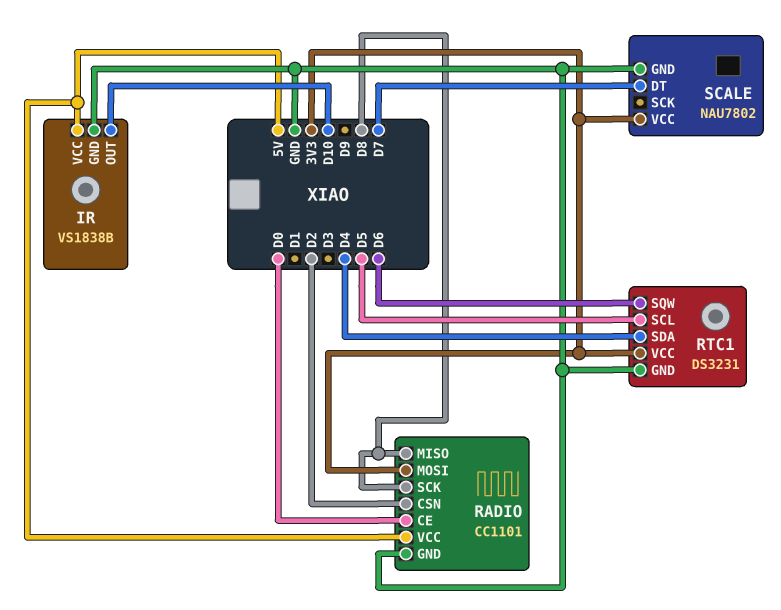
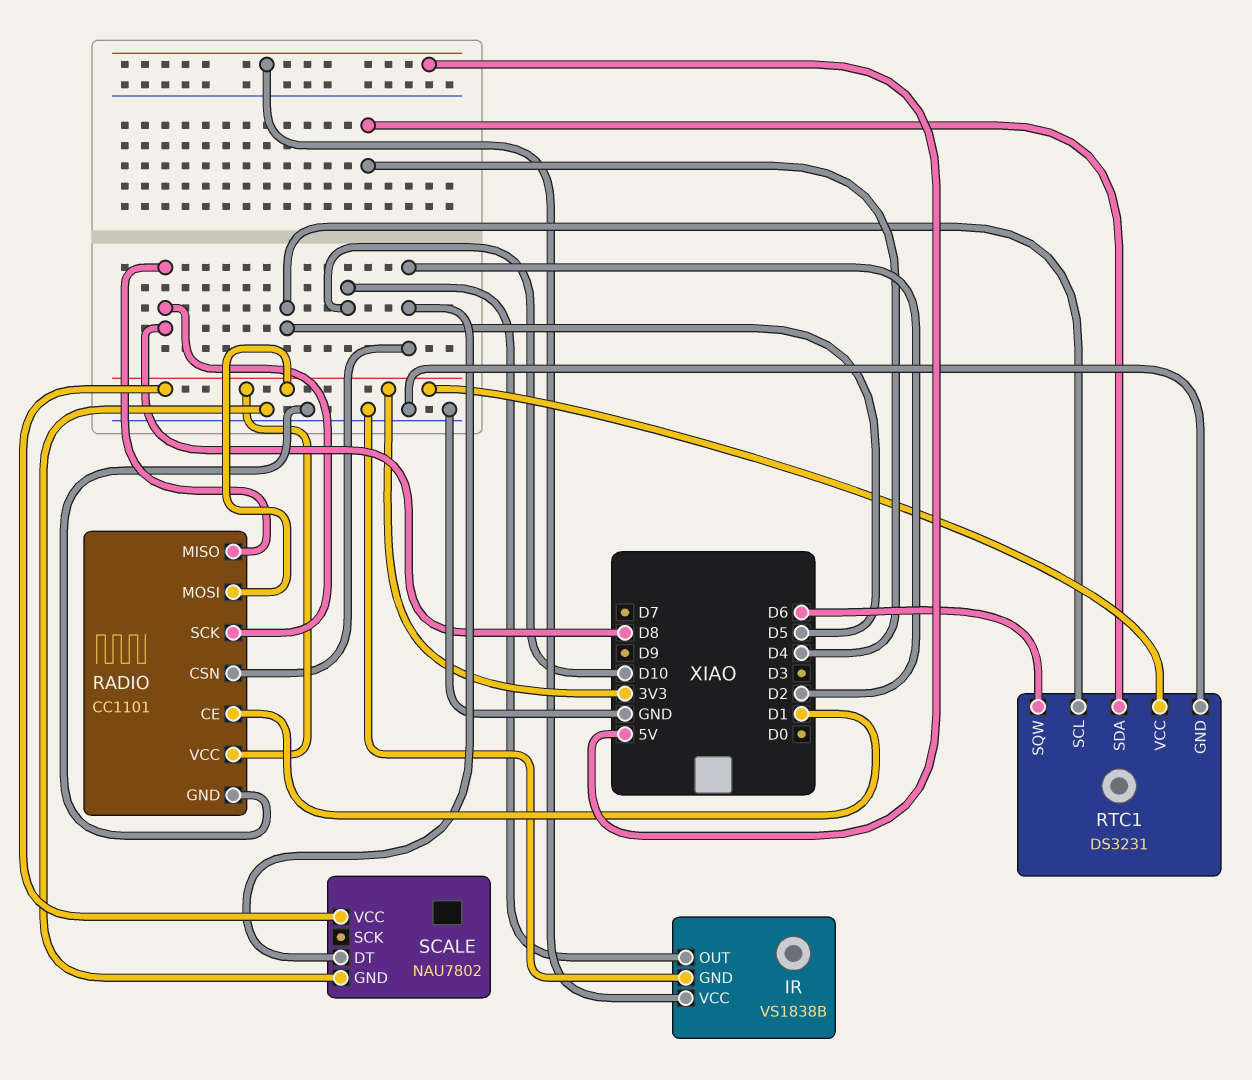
RADIO pin CE: D0 -> D1
RADIO pin VCC: 5V -> 3V3
SCALE pin DT: D7 -> D2

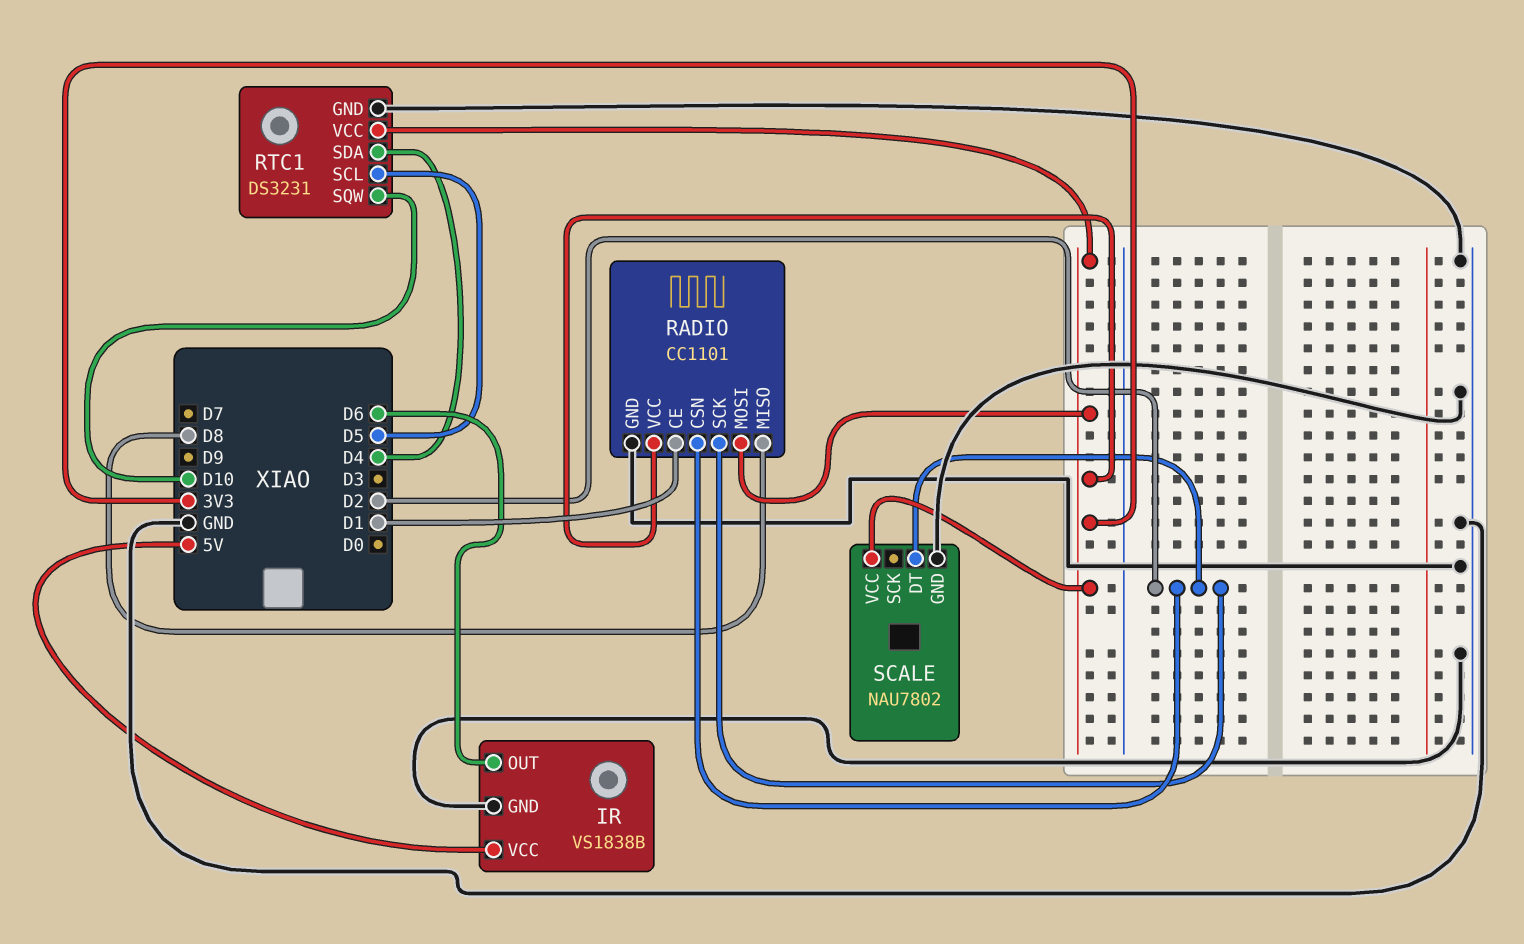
IR pin OUT: D10 -> D6
RADIO pin SCK: D8 -> D2
RTC1 pin SQW: D6 -> D10

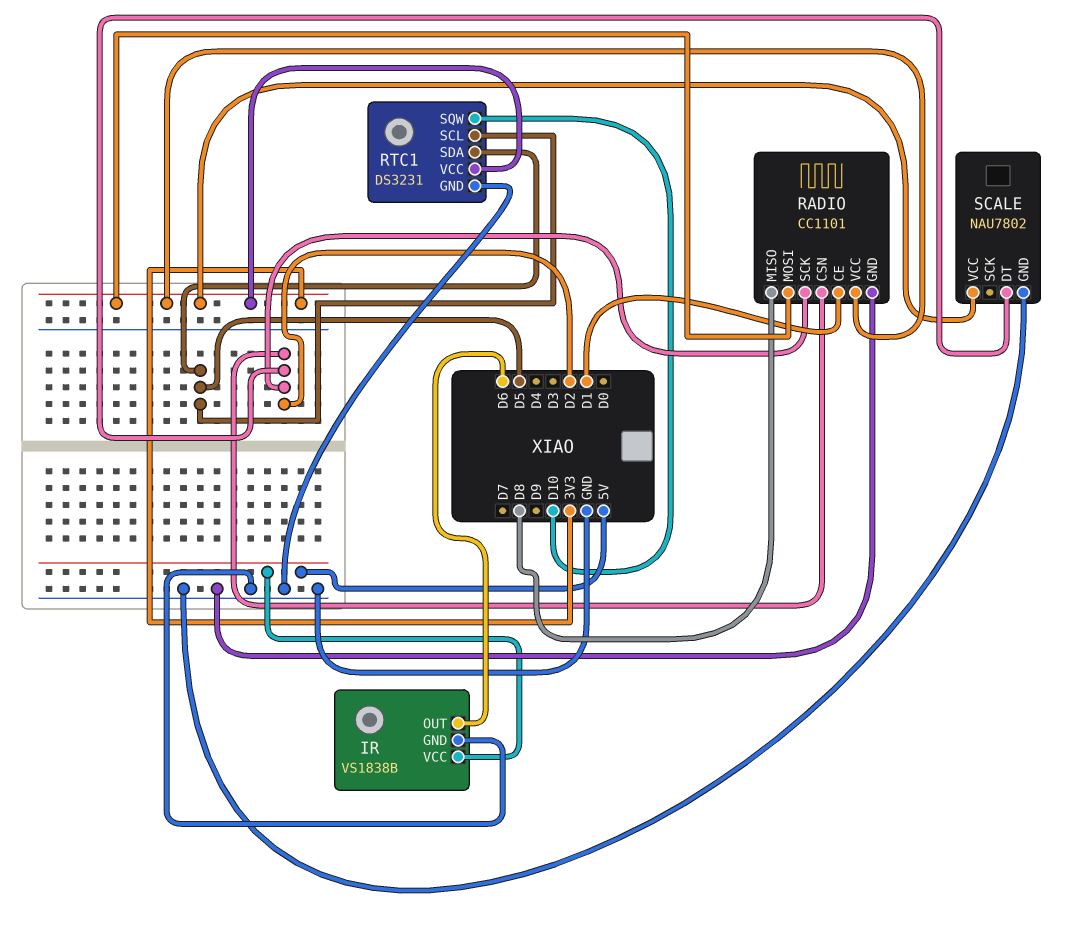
RTC1 pin SDA: D4 -> D5

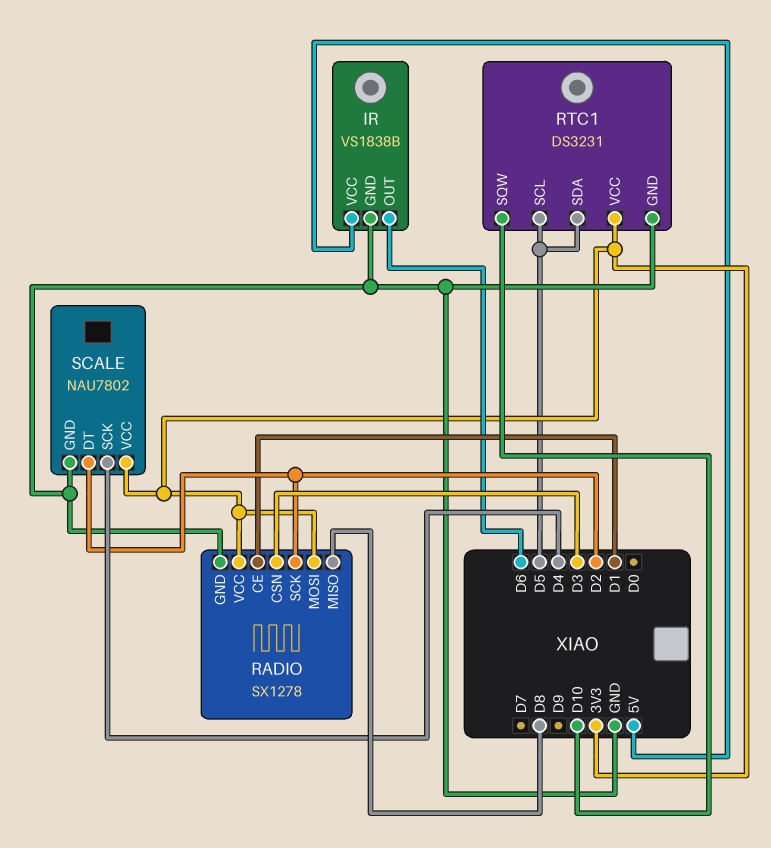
RADIO: CC1101 -> SX1278
RADIO pin CSN: D2 -> D3
SCALE pin SCK: none -> D4

